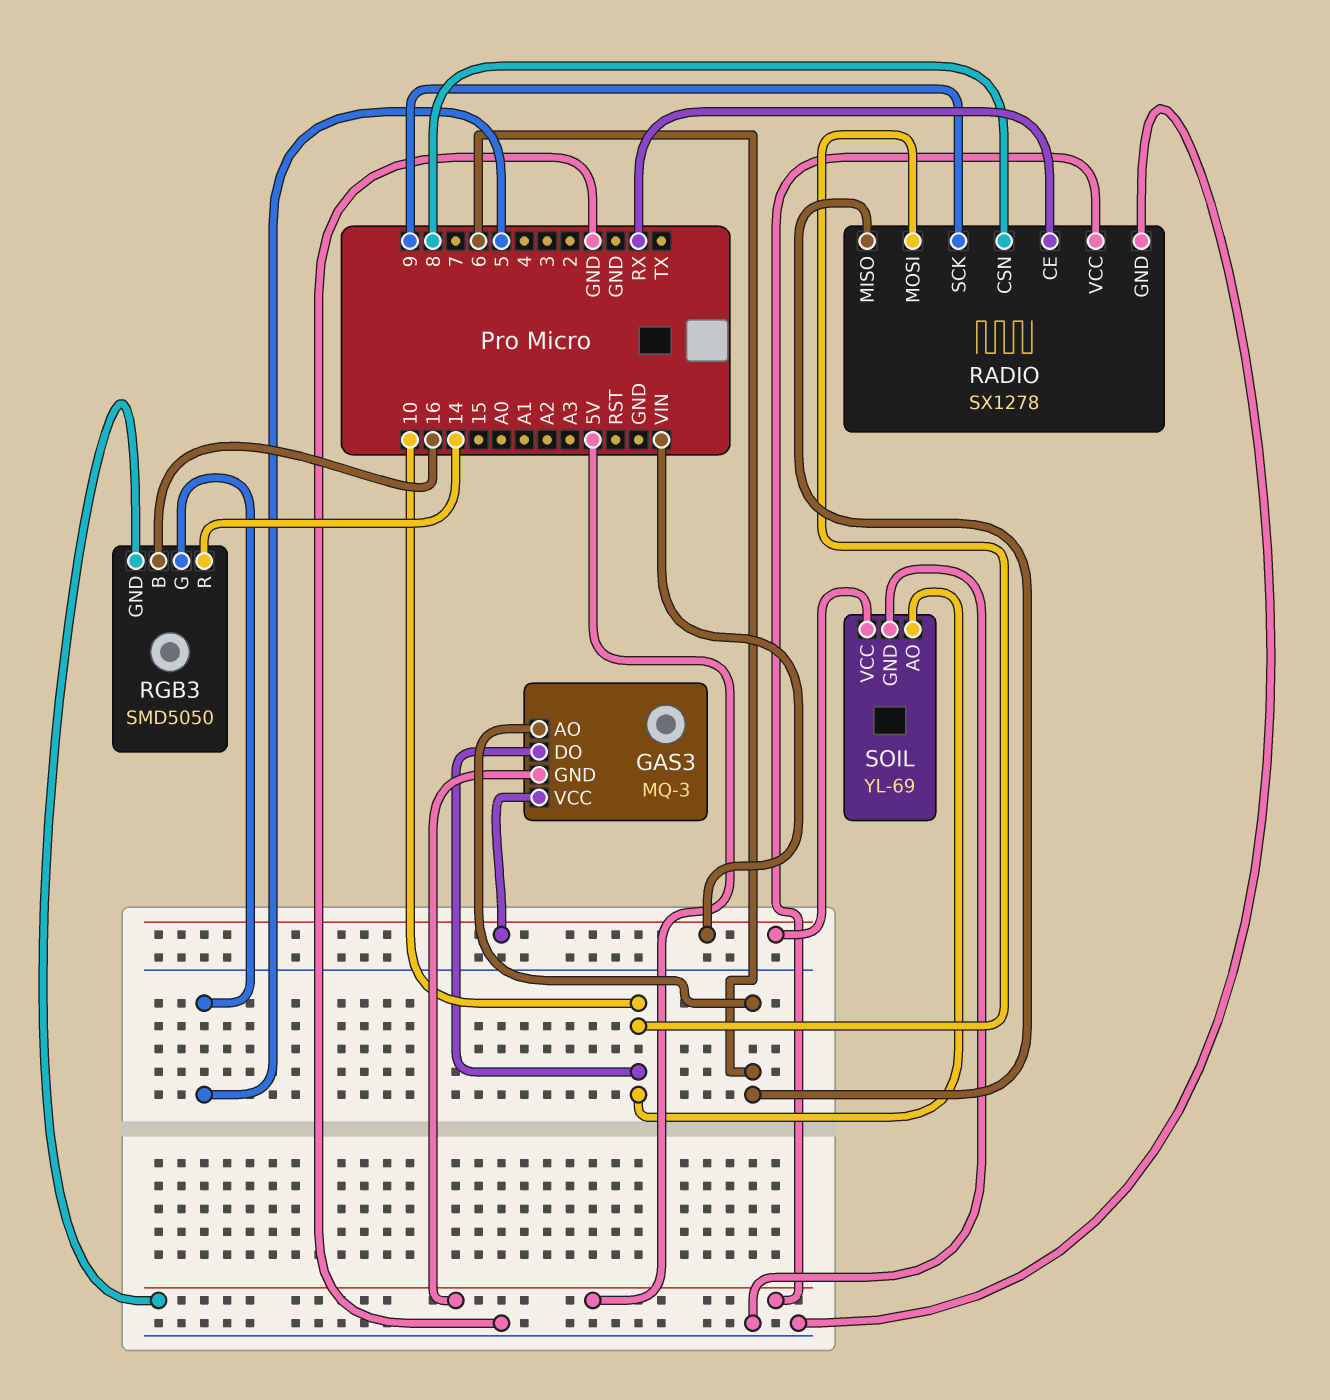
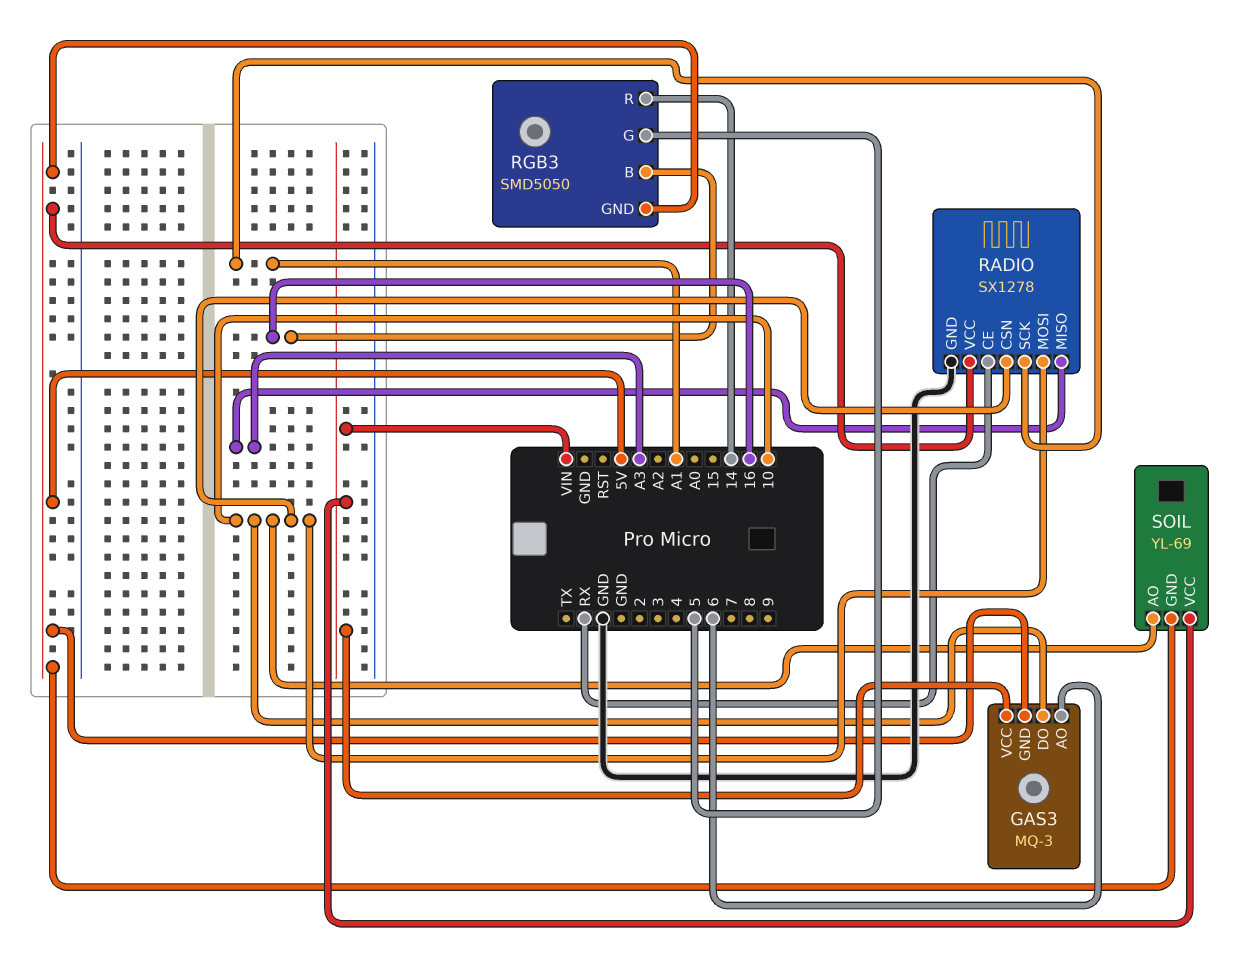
RADIO pin CSN: 8 -> 10
RADIO pin MISO: 6 -> A3
RADIO pin SCK: 9 -> A1
SOIL pin GND: GND -> 5V

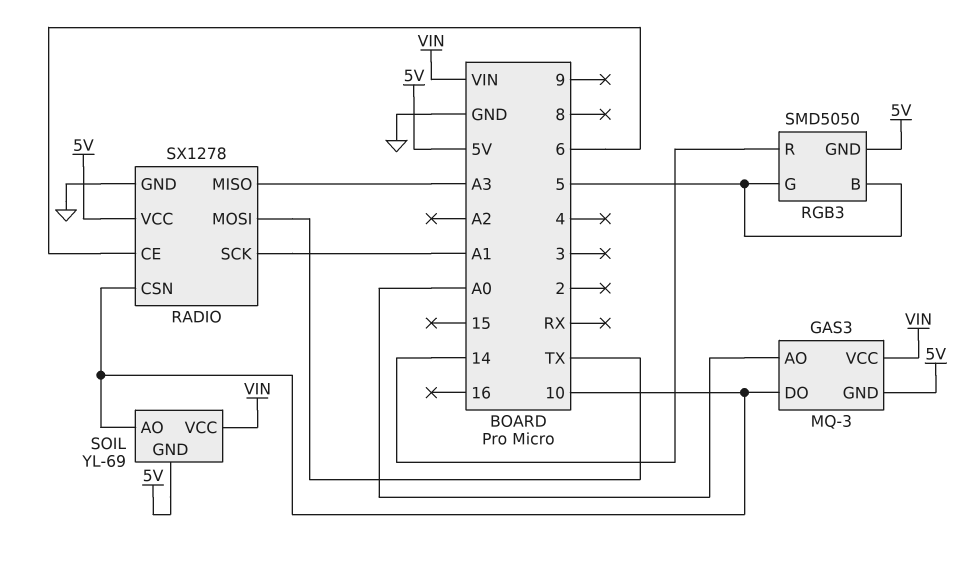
GAS3 pin AO: 6 -> A0
RADIO pin CE: RX -> 6
RADIO pin MOSI: 10 -> TX
RGB3 pin B: 16 -> 5

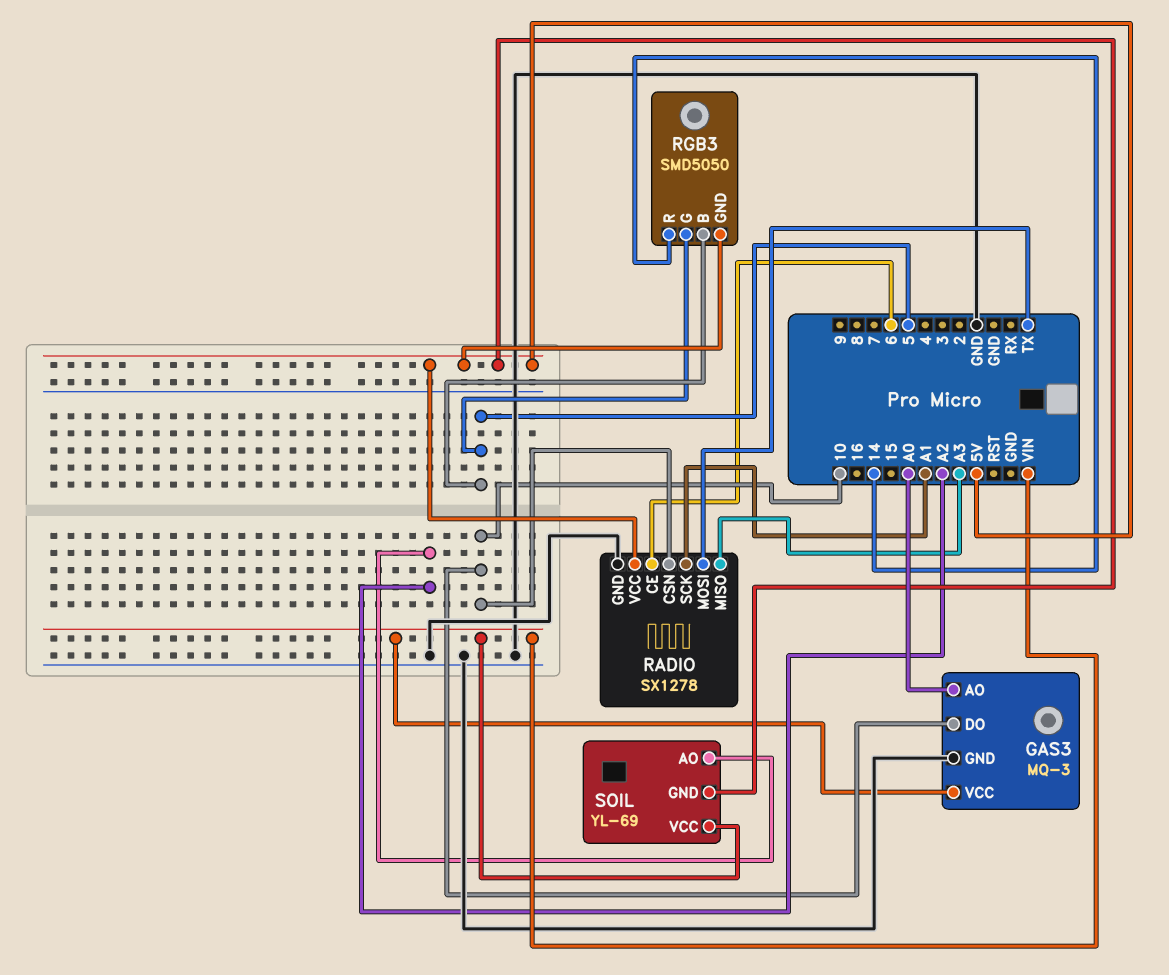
GAS3 pin GND: 5V -> GND
SOIL pin AO: 10 -> A2

